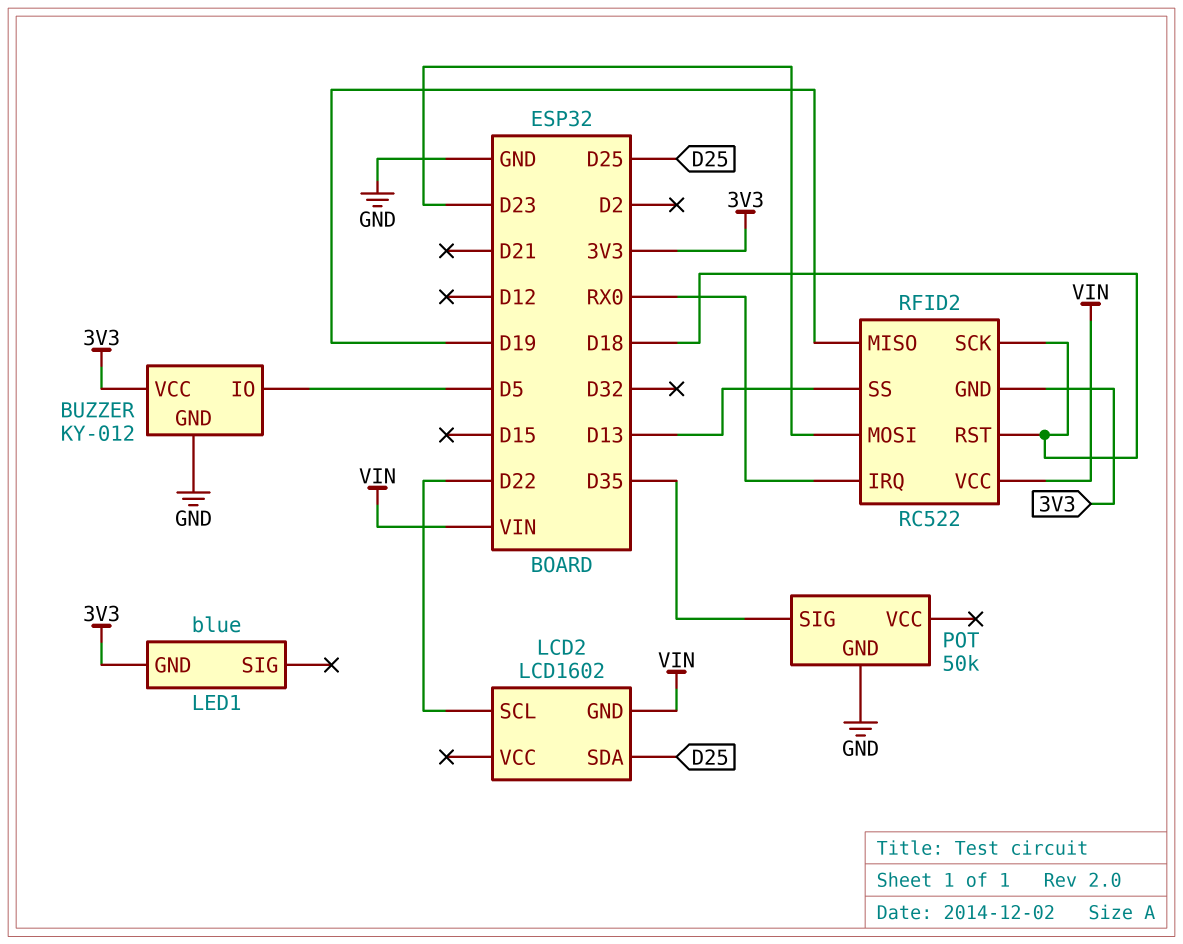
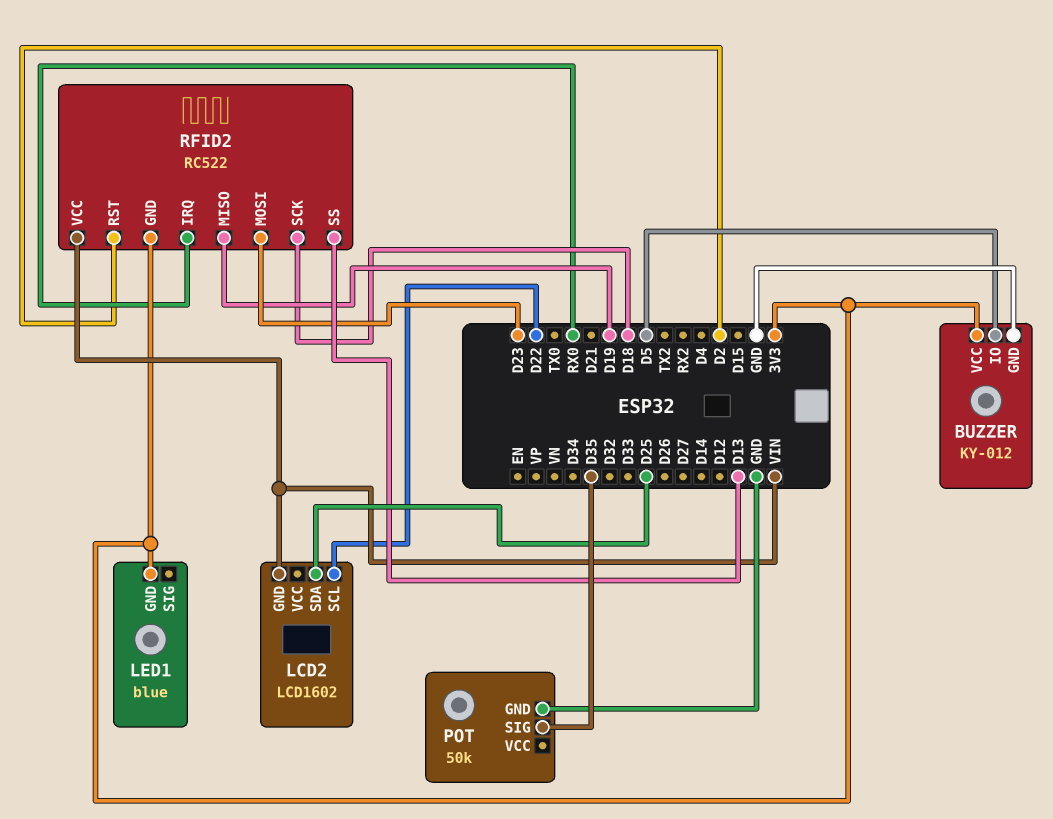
RFID2 pin RST: D18 -> D2

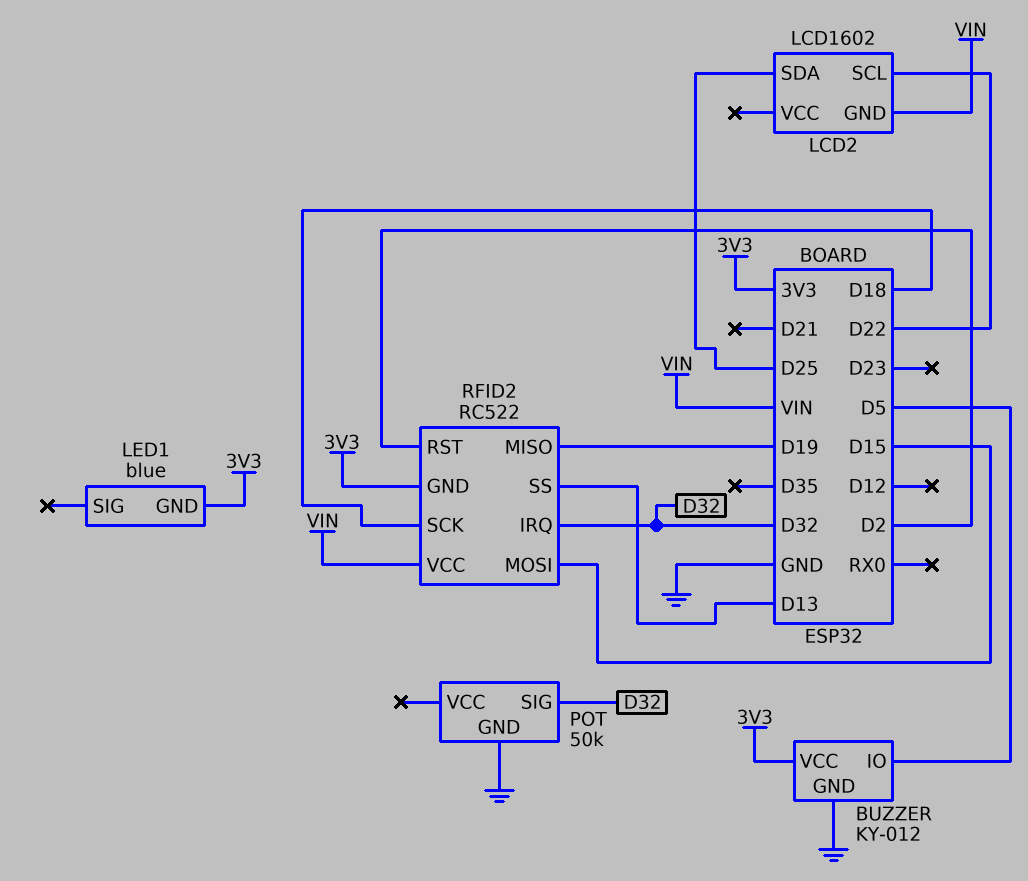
POT pin SIG: D35 -> D32
RFID2 pin IRQ: RX0 -> D32
RFID2 pin MOSI: D23 -> D15

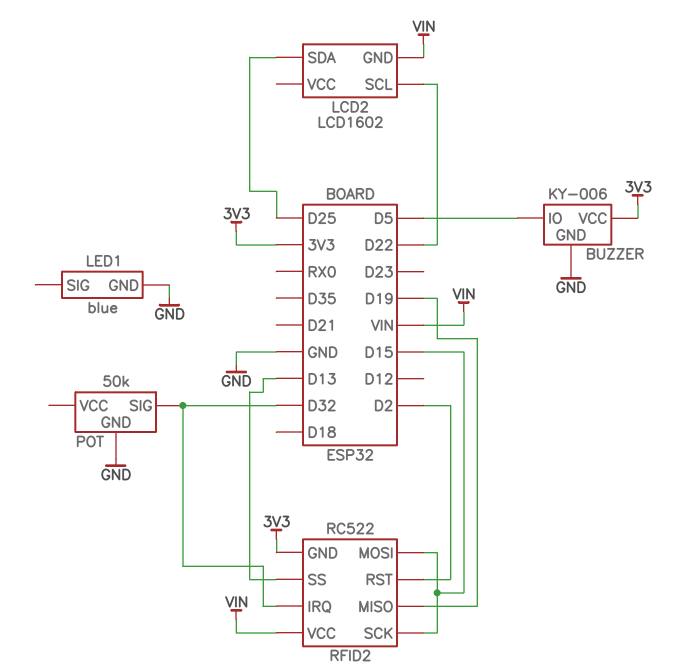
BUZZER: KY-012 -> KY-006
LED1 pin GND: 3V3 -> GND
RFID2 pin SCK: D18 -> D15

